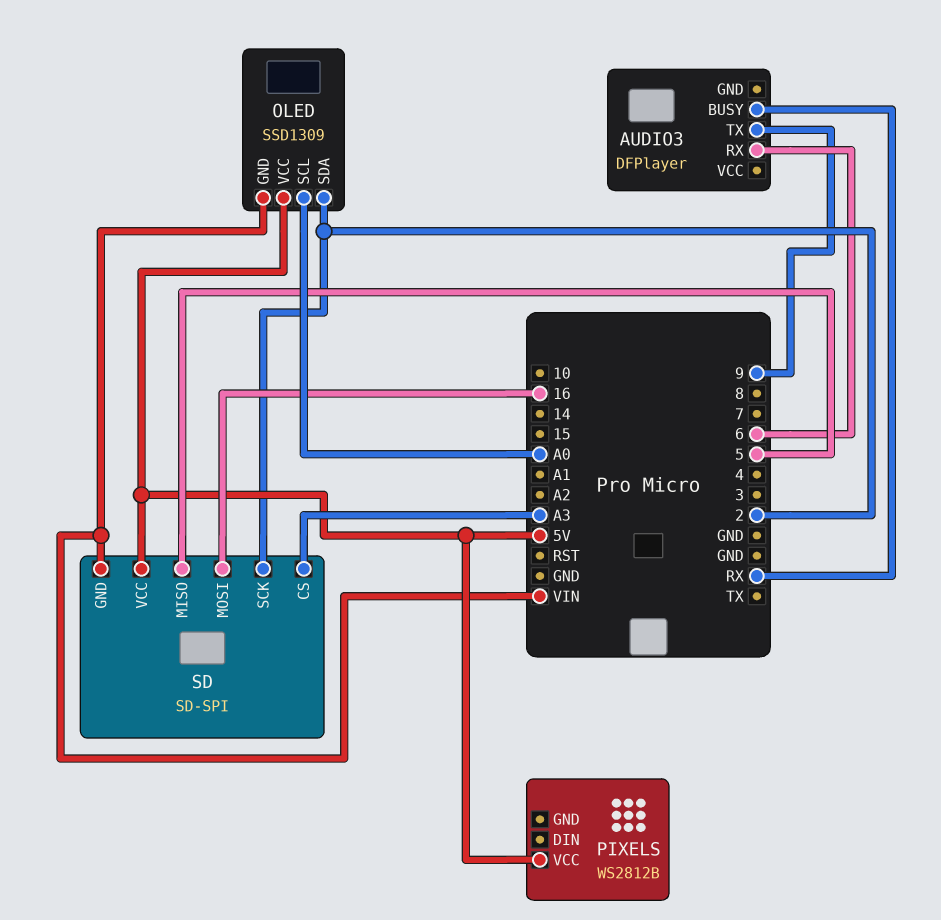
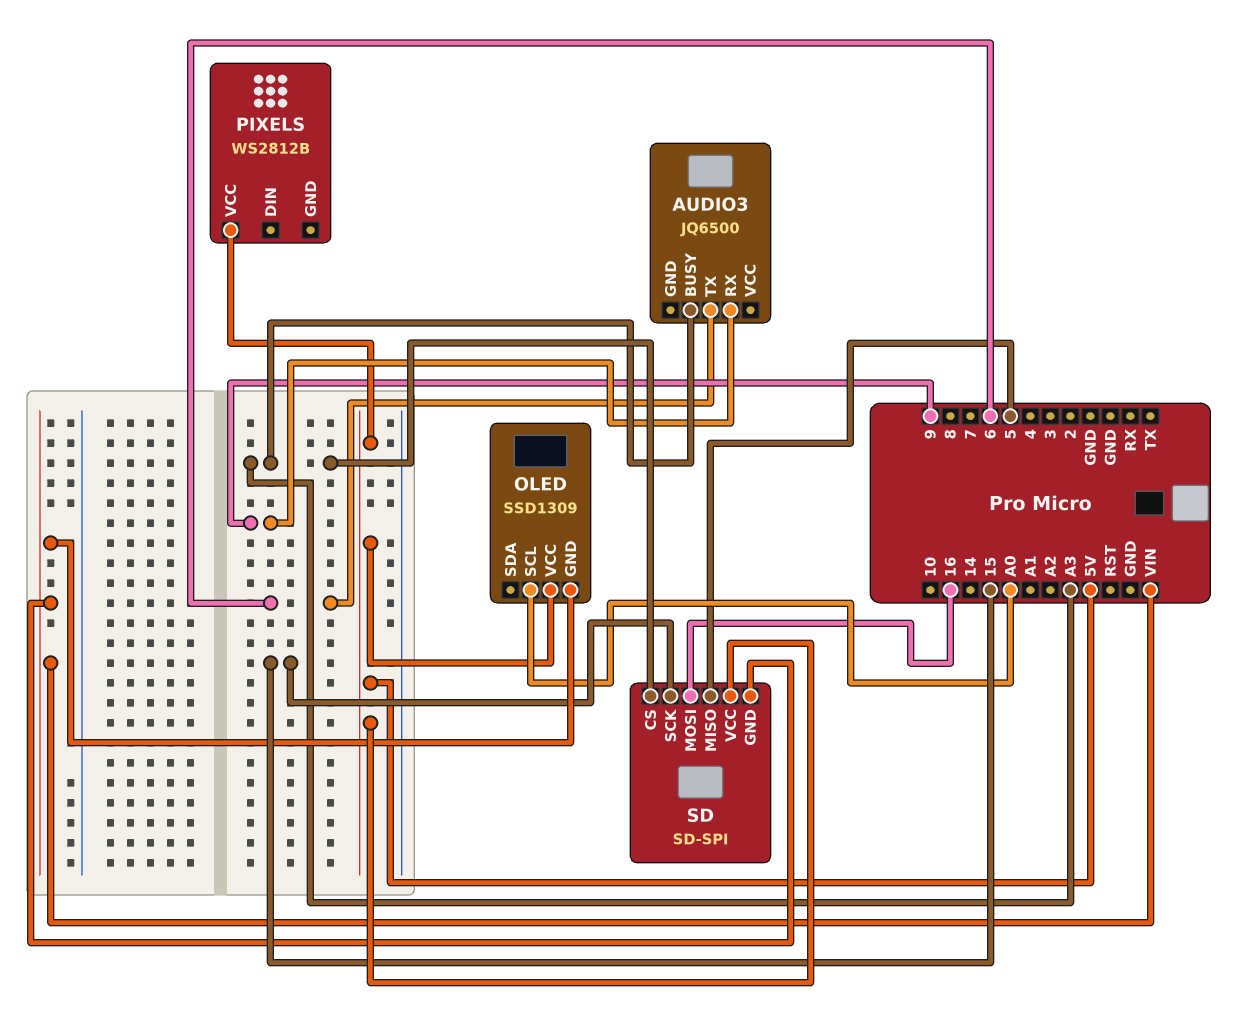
AUDIO3: DFPlayer -> JQ6500
AUDIO3 pin BUSY: RX -> A3
AUDIO3 pin RX: 6 -> 9
AUDIO3 pin TX: 9 -> 6
OLED pin SDA: 2 -> none
SD pin SCK: 2 -> 15

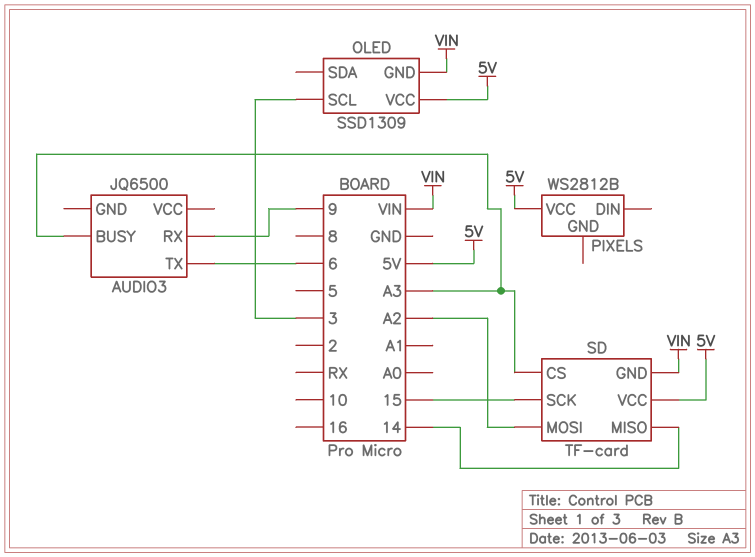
OLED pin SCL: A0 -> 3
SD: SD-SPI -> TF-card
SD pin MISO: 5 -> 14
SD pin MOSI: 16 -> A2

